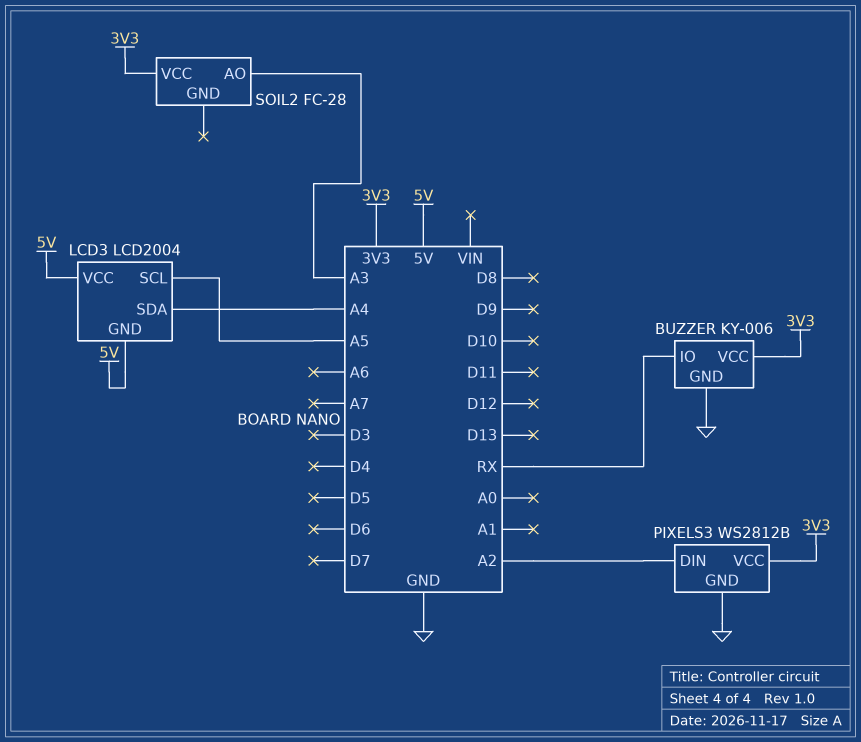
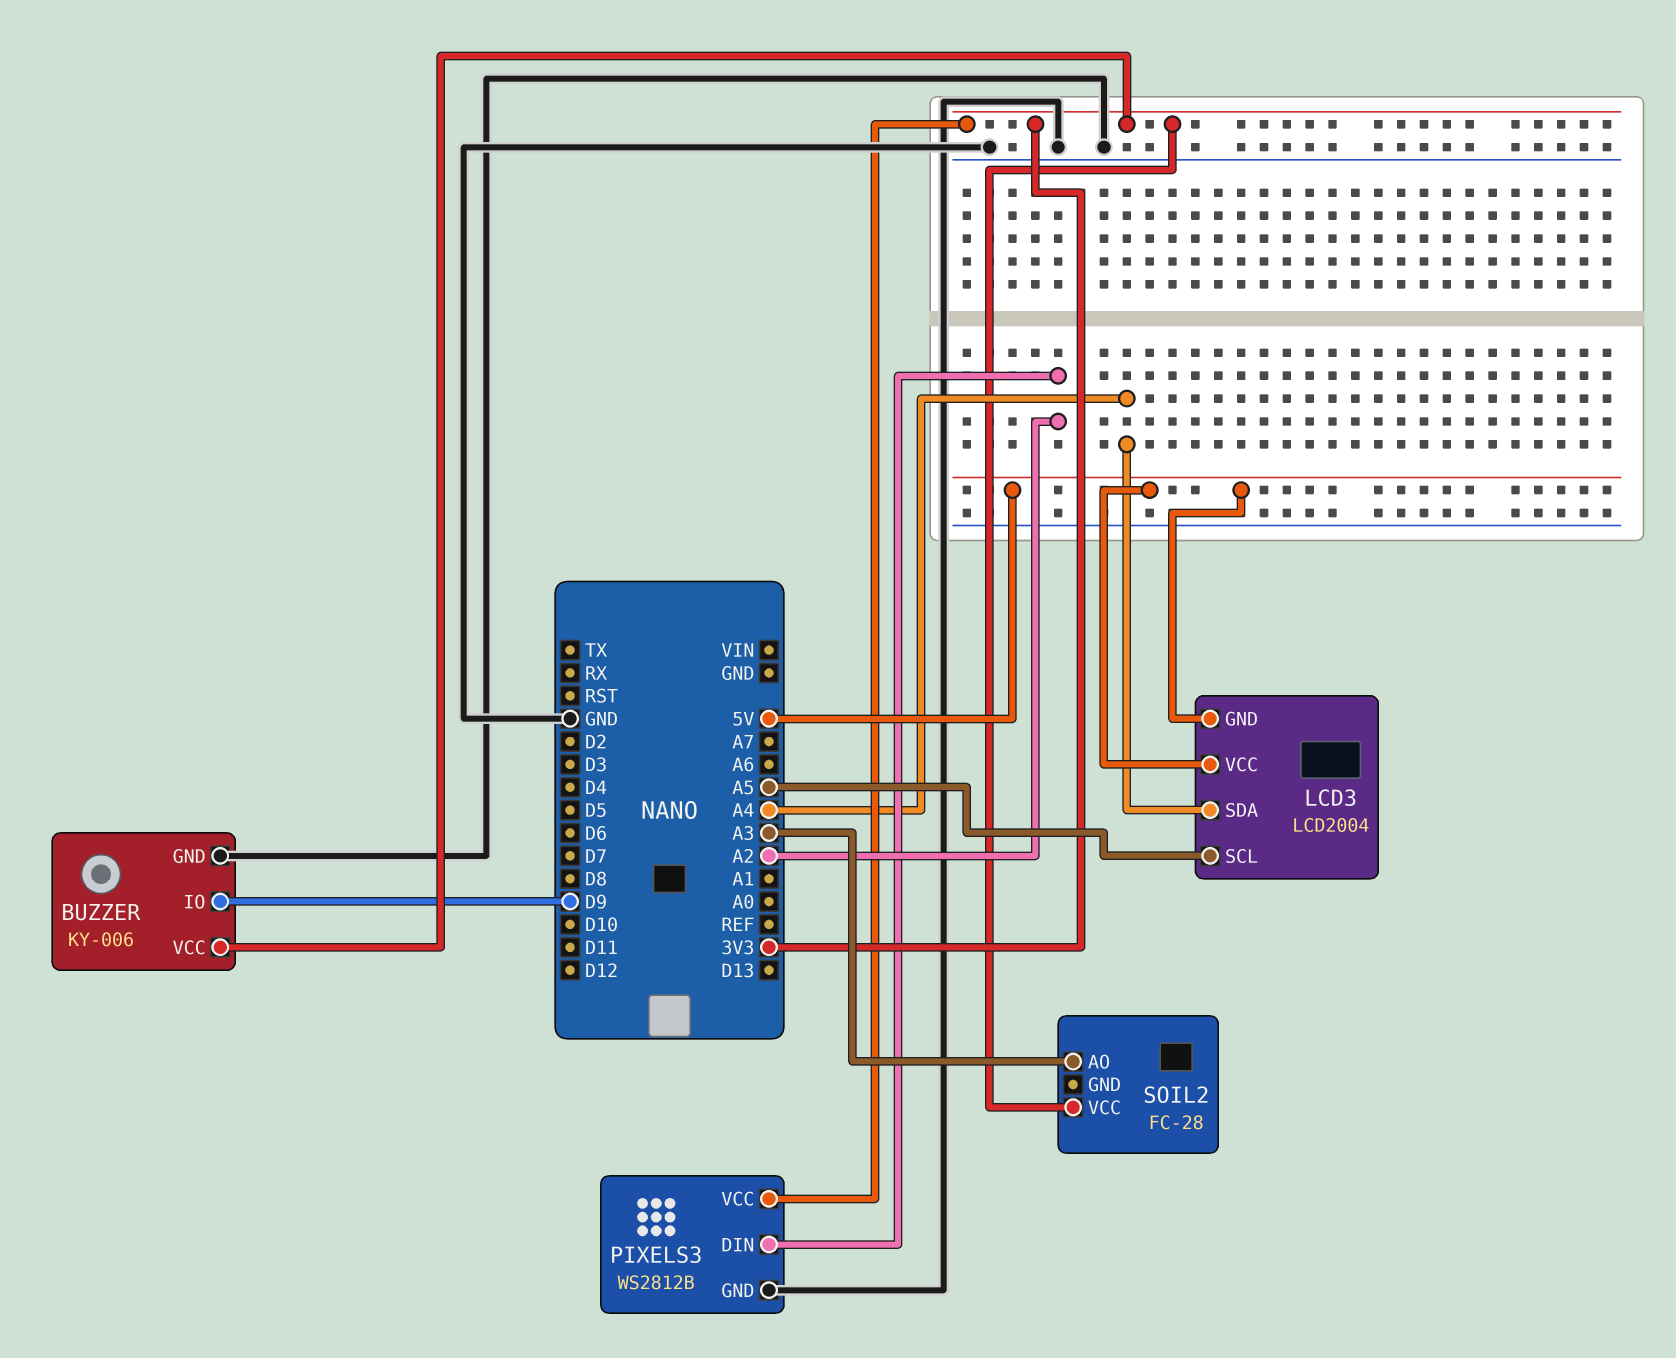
BUZZER pin IO: RX -> D9

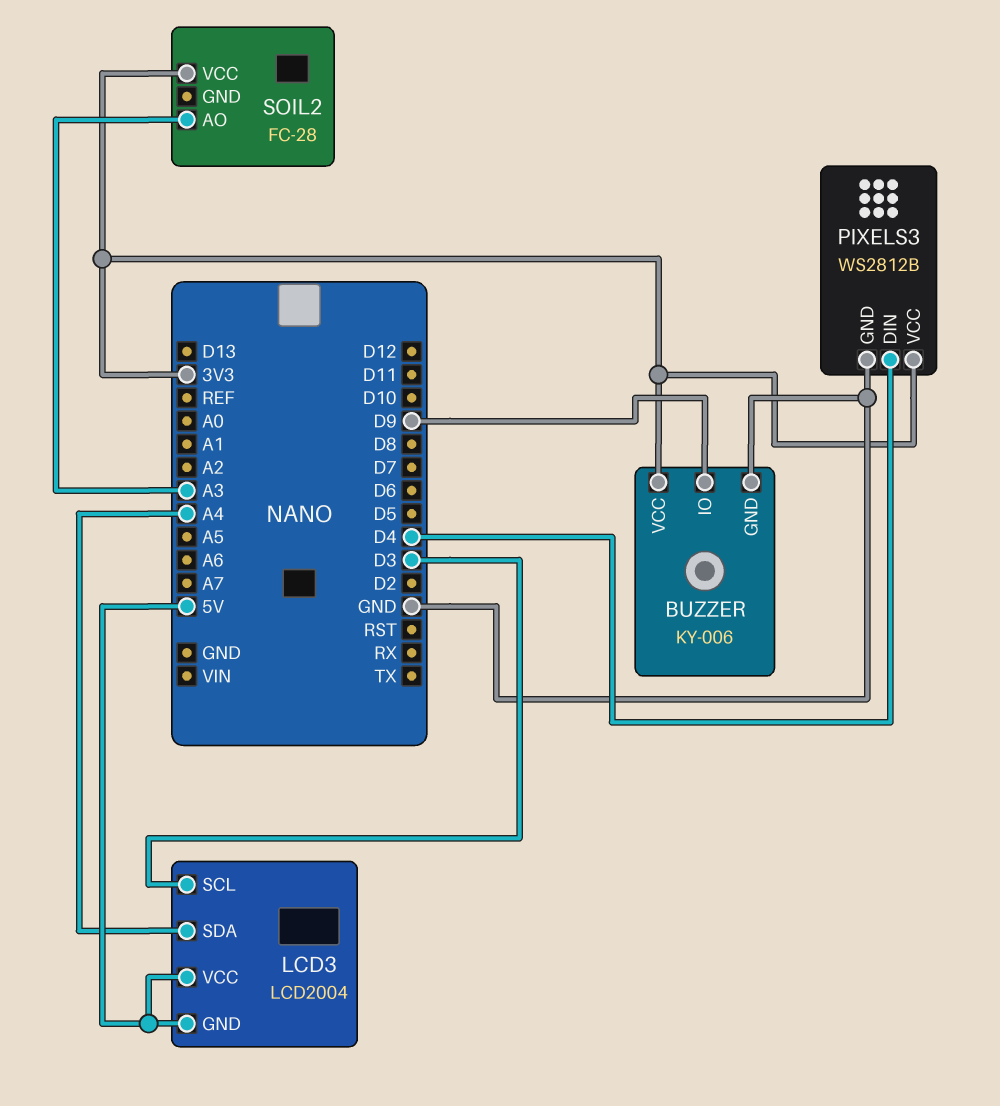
LCD3 pin SCL: A5 -> D3
PIXELS3 pin DIN: A2 -> D4

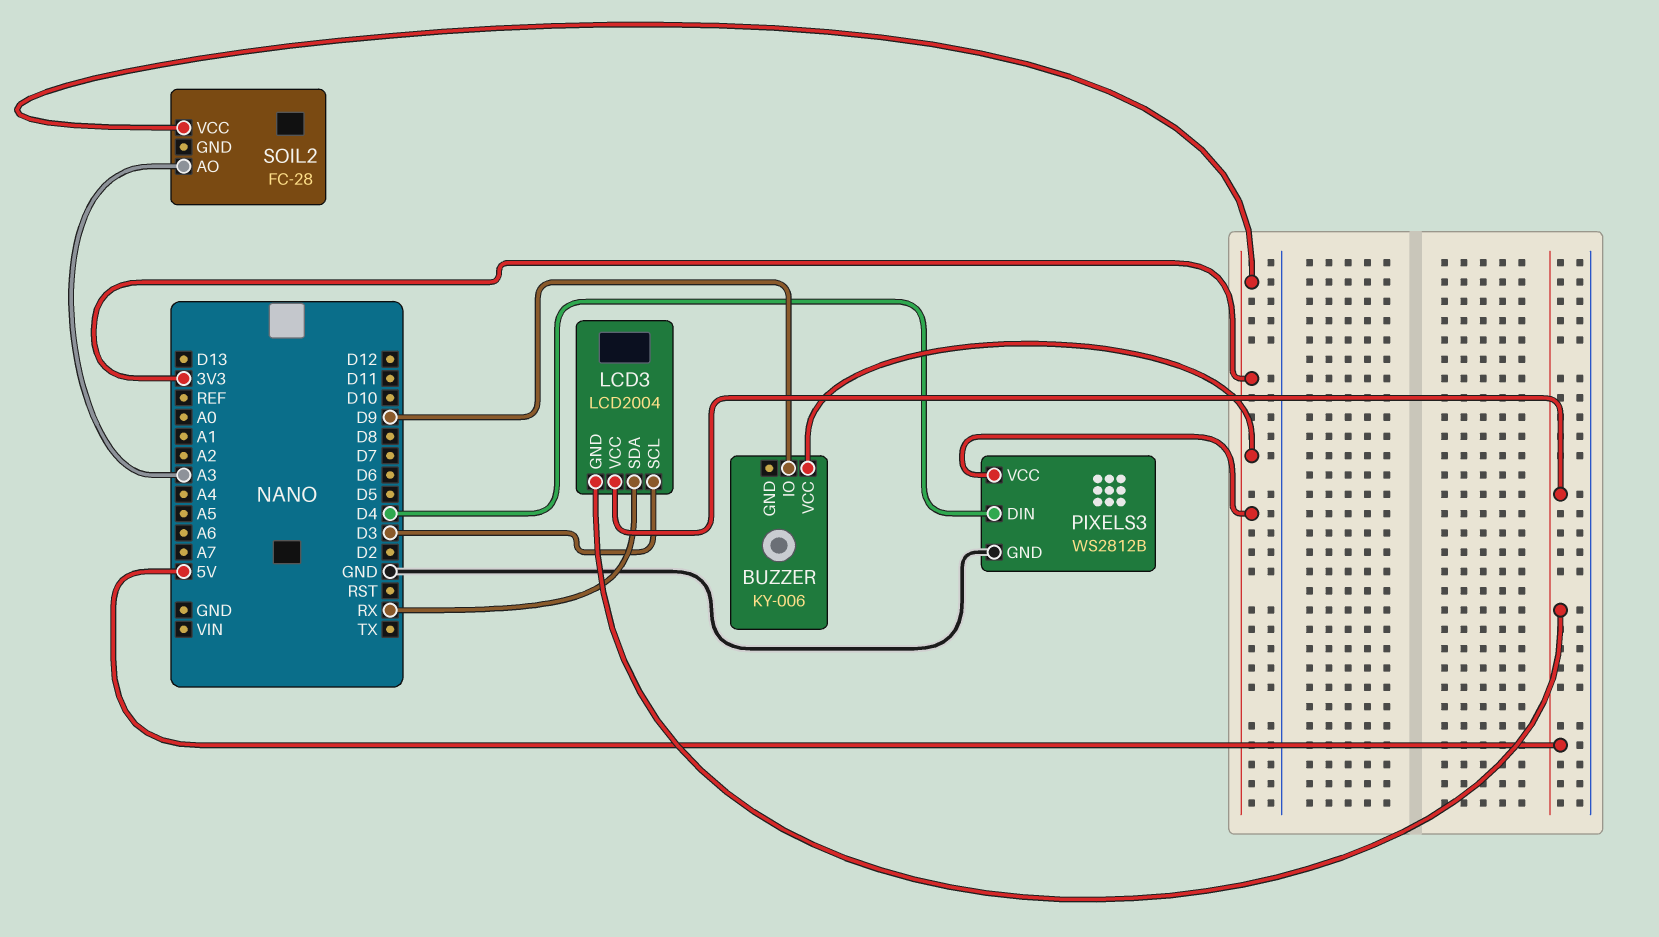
BUZZER pin GND: GND -> none
LCD3 pin SDA: A4 -> RX

